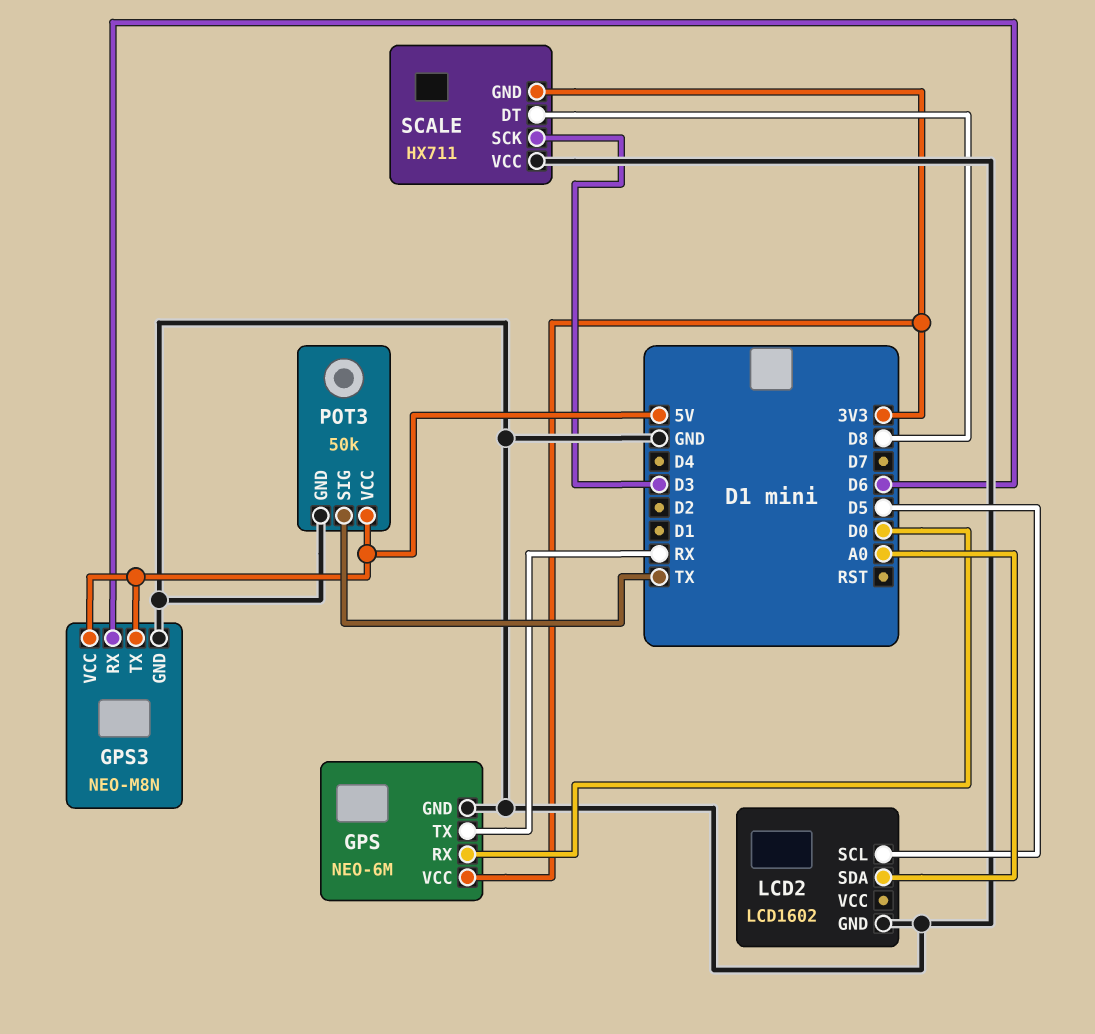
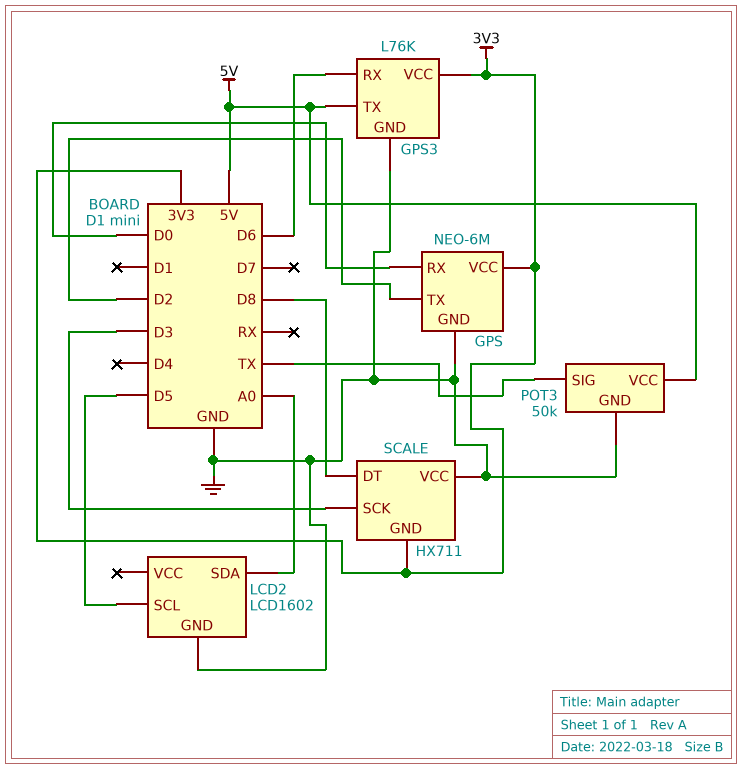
GPS pin TX: RX -> D2
GPS3: NEO-M8N -> L76K
GPS3 pin VCC: 5V -> 3V3

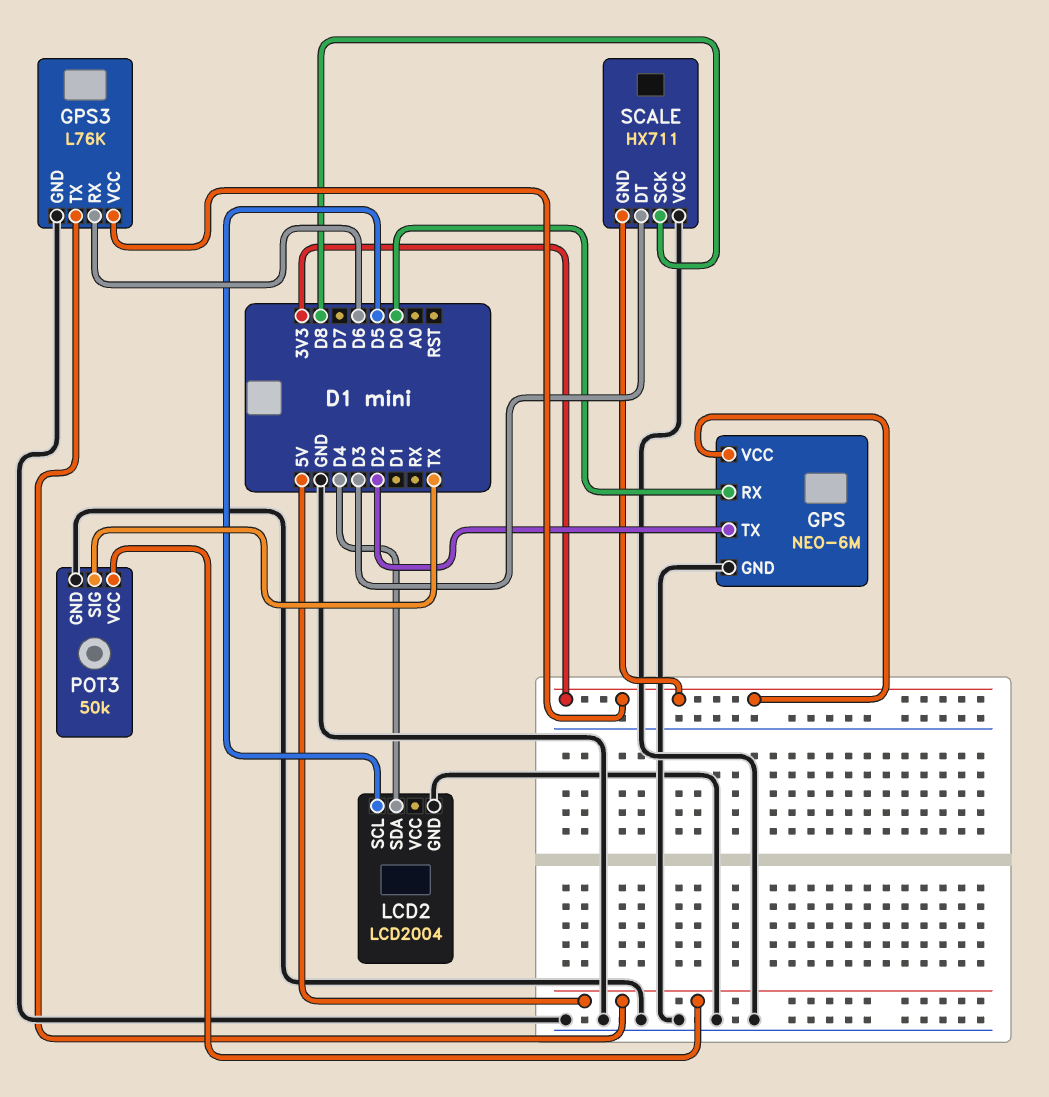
LCD2: LCD1602 -> LCD2004
LCD2 pin SDA: A0 -> D4
SCALE pin DT: D8 -> D3
SCALE pin SCK: D3 -> D8

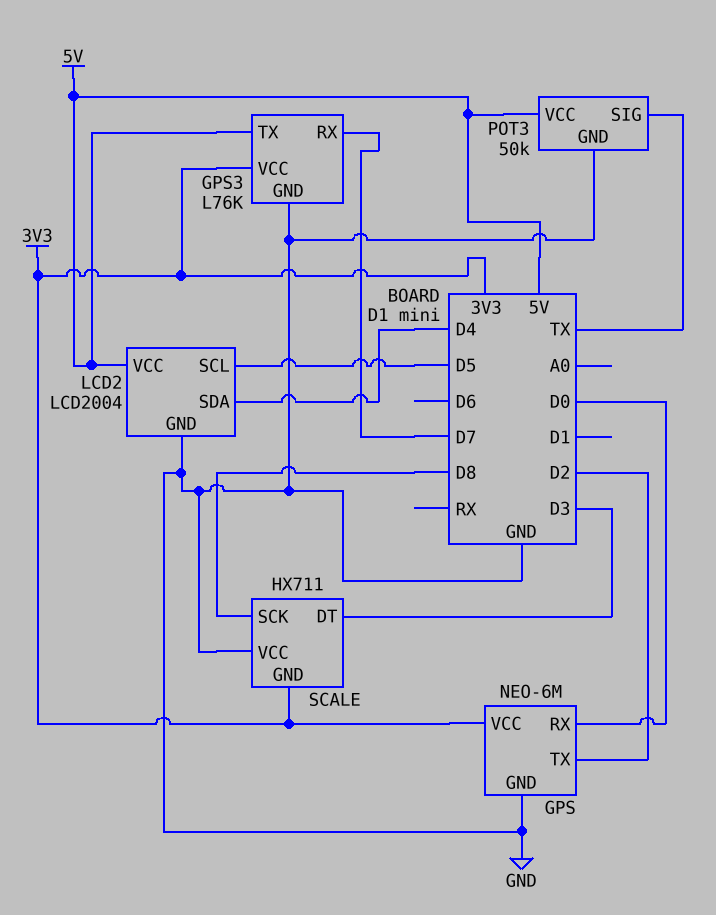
GPS3 pin RX: D6 -> D7
LCD2 pin VCC: none -> 5V

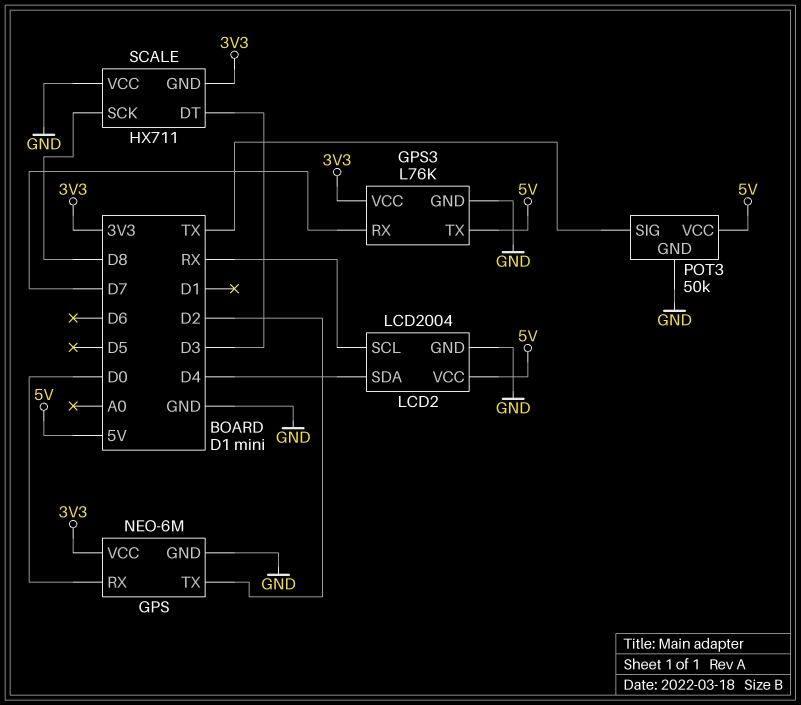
LCD2 pin SCL: D5 -> RX

